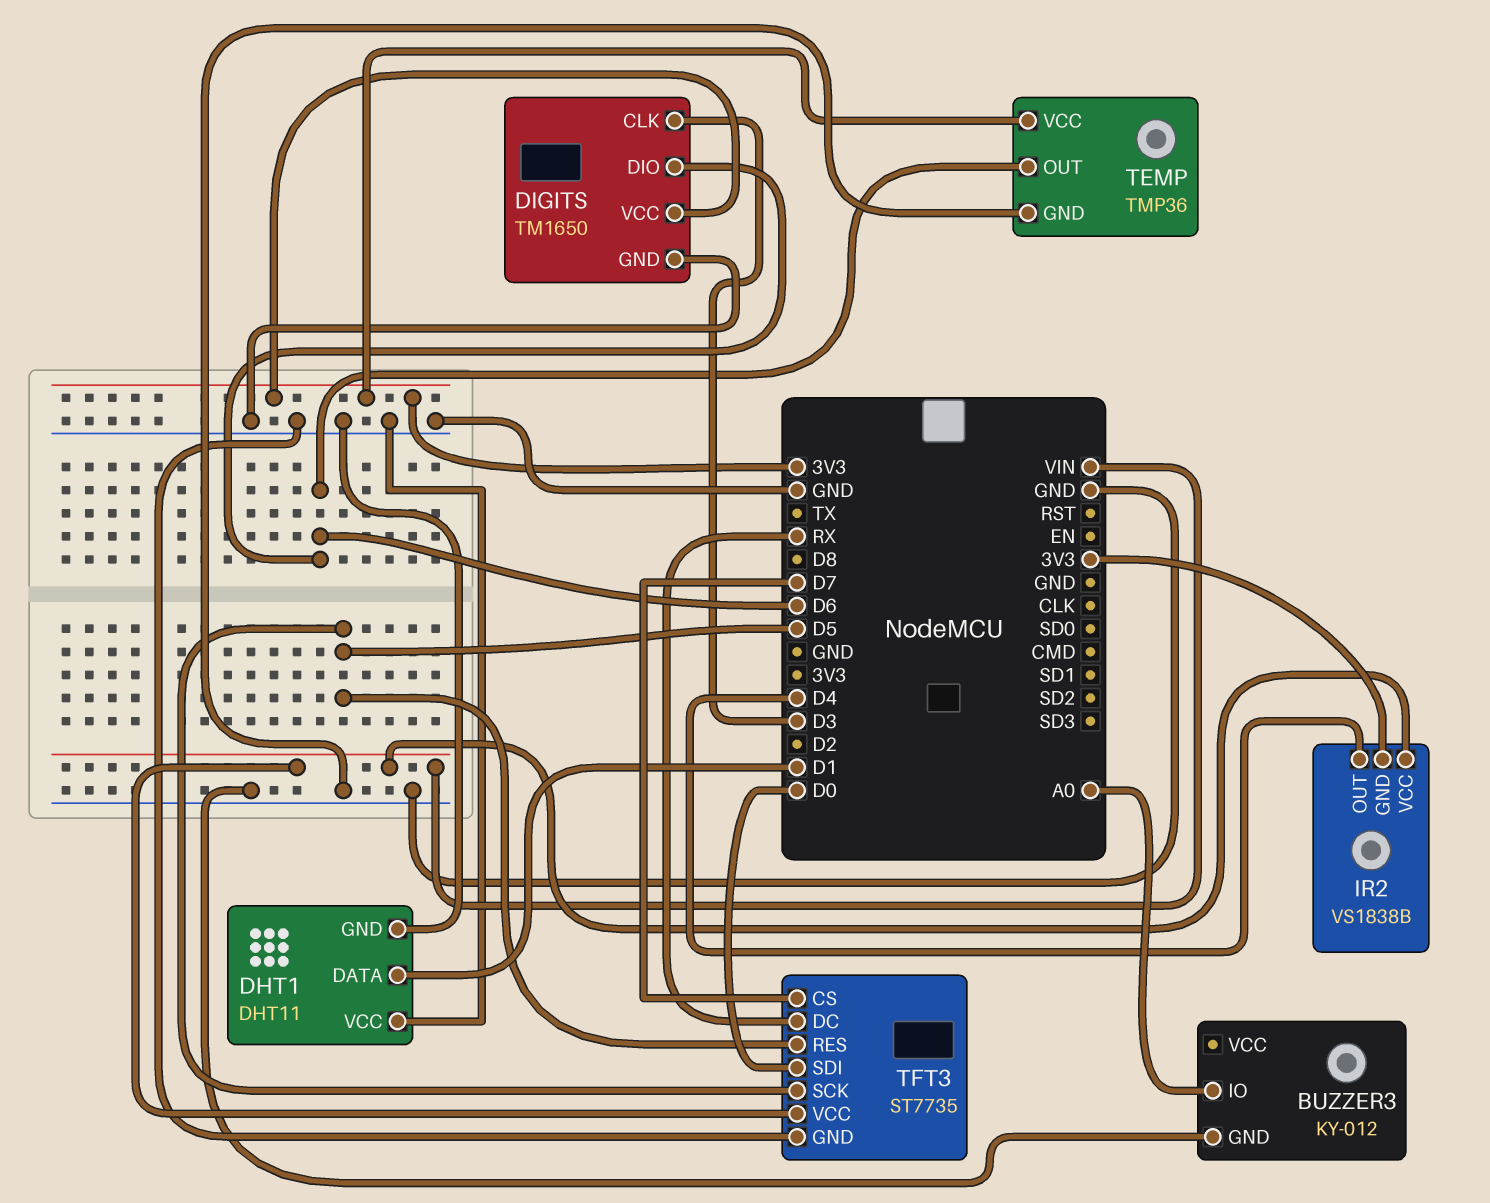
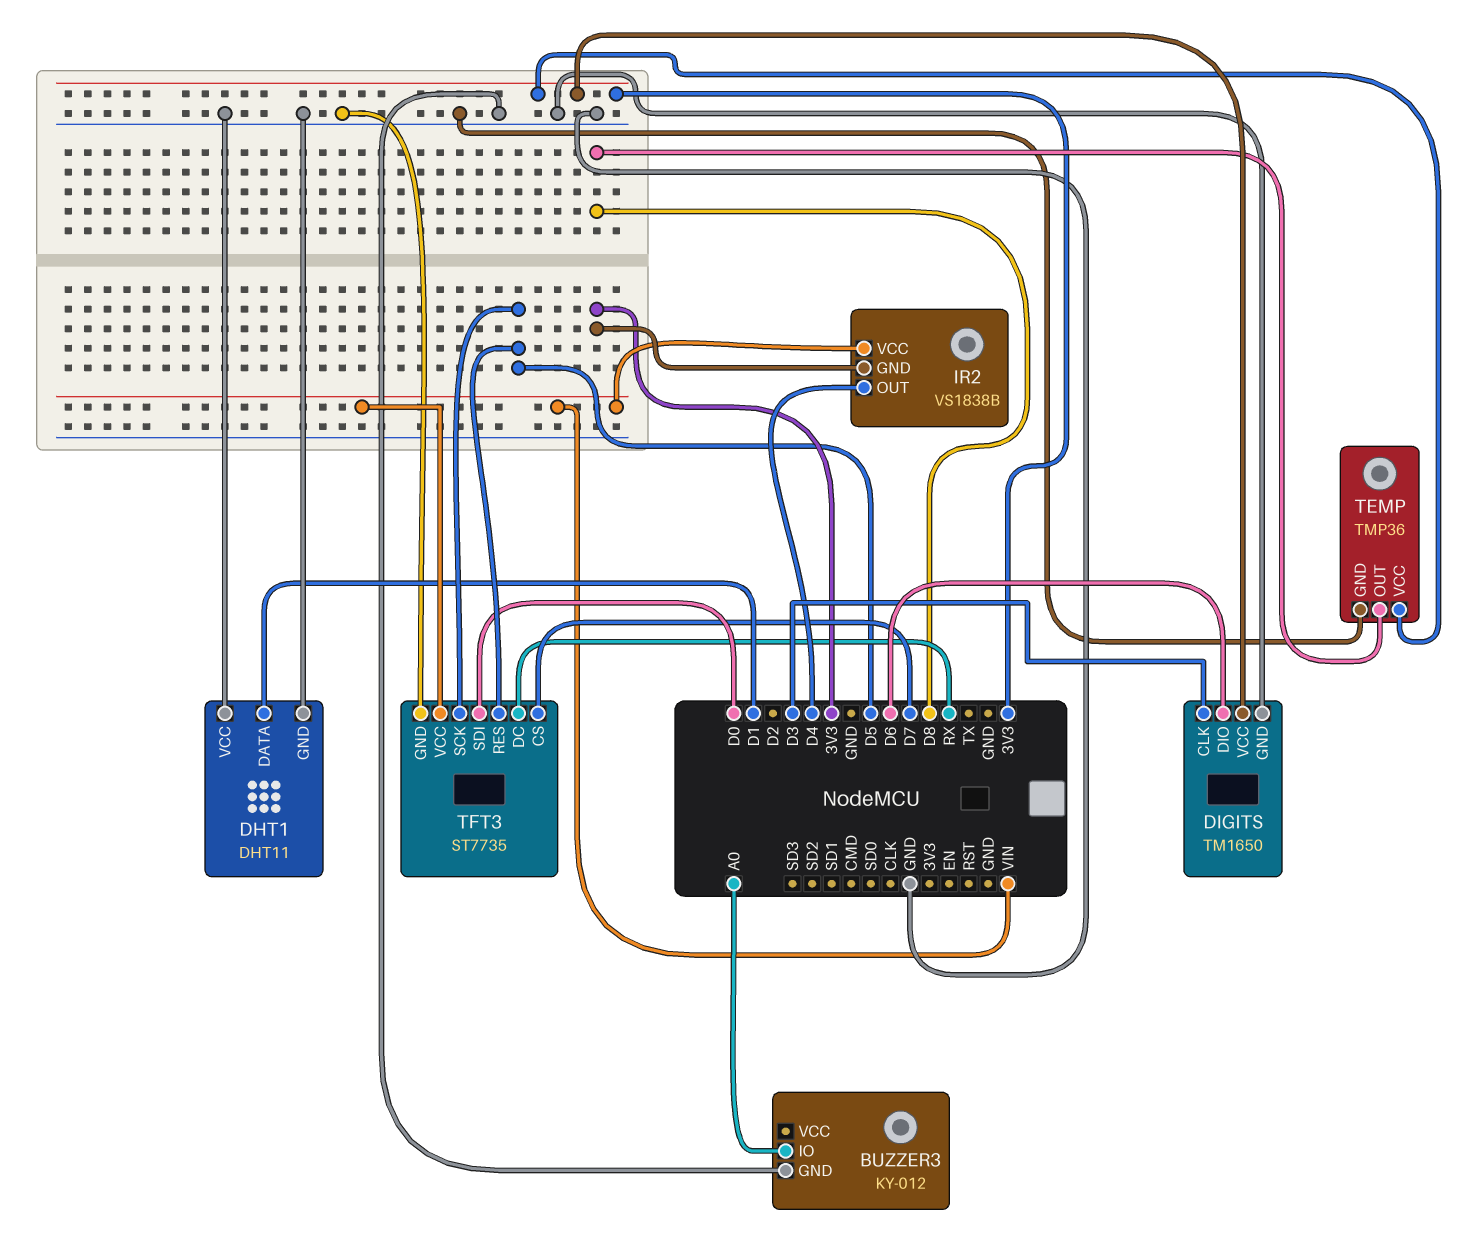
TEMP pin OUT: D6 -> D8

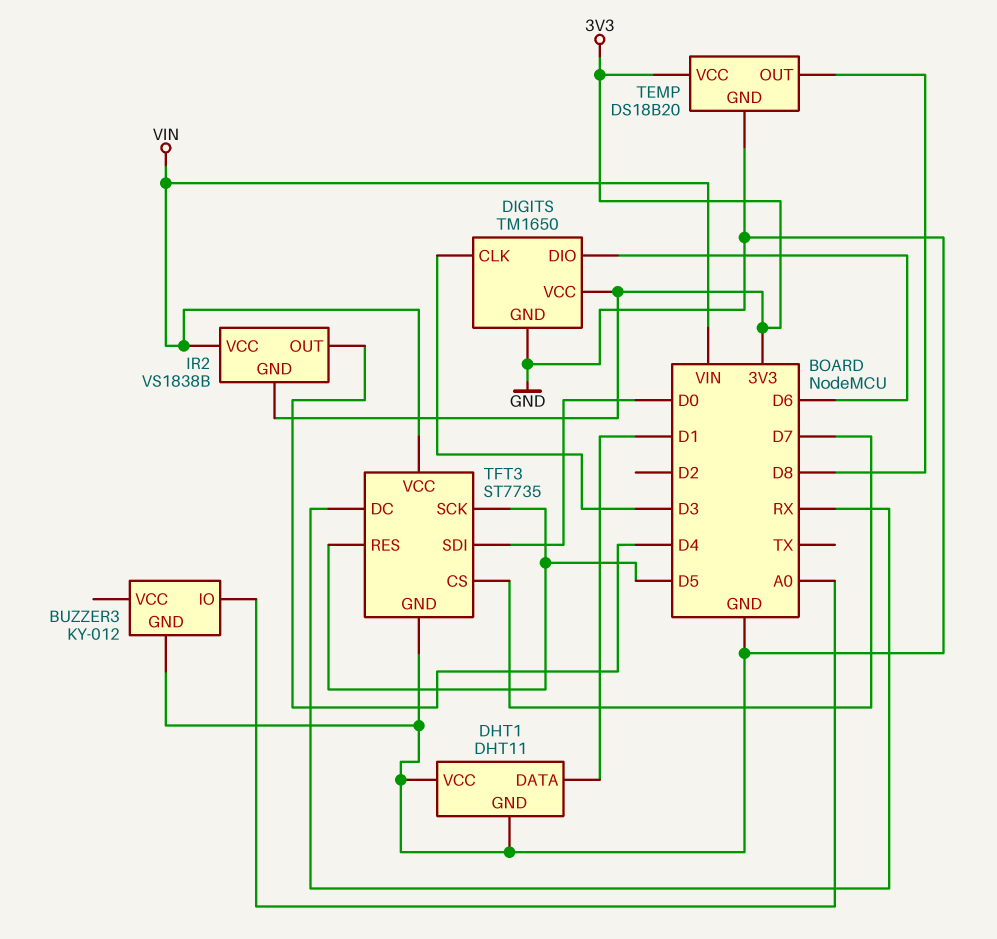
TEMP: TMP36 -> DS18B20

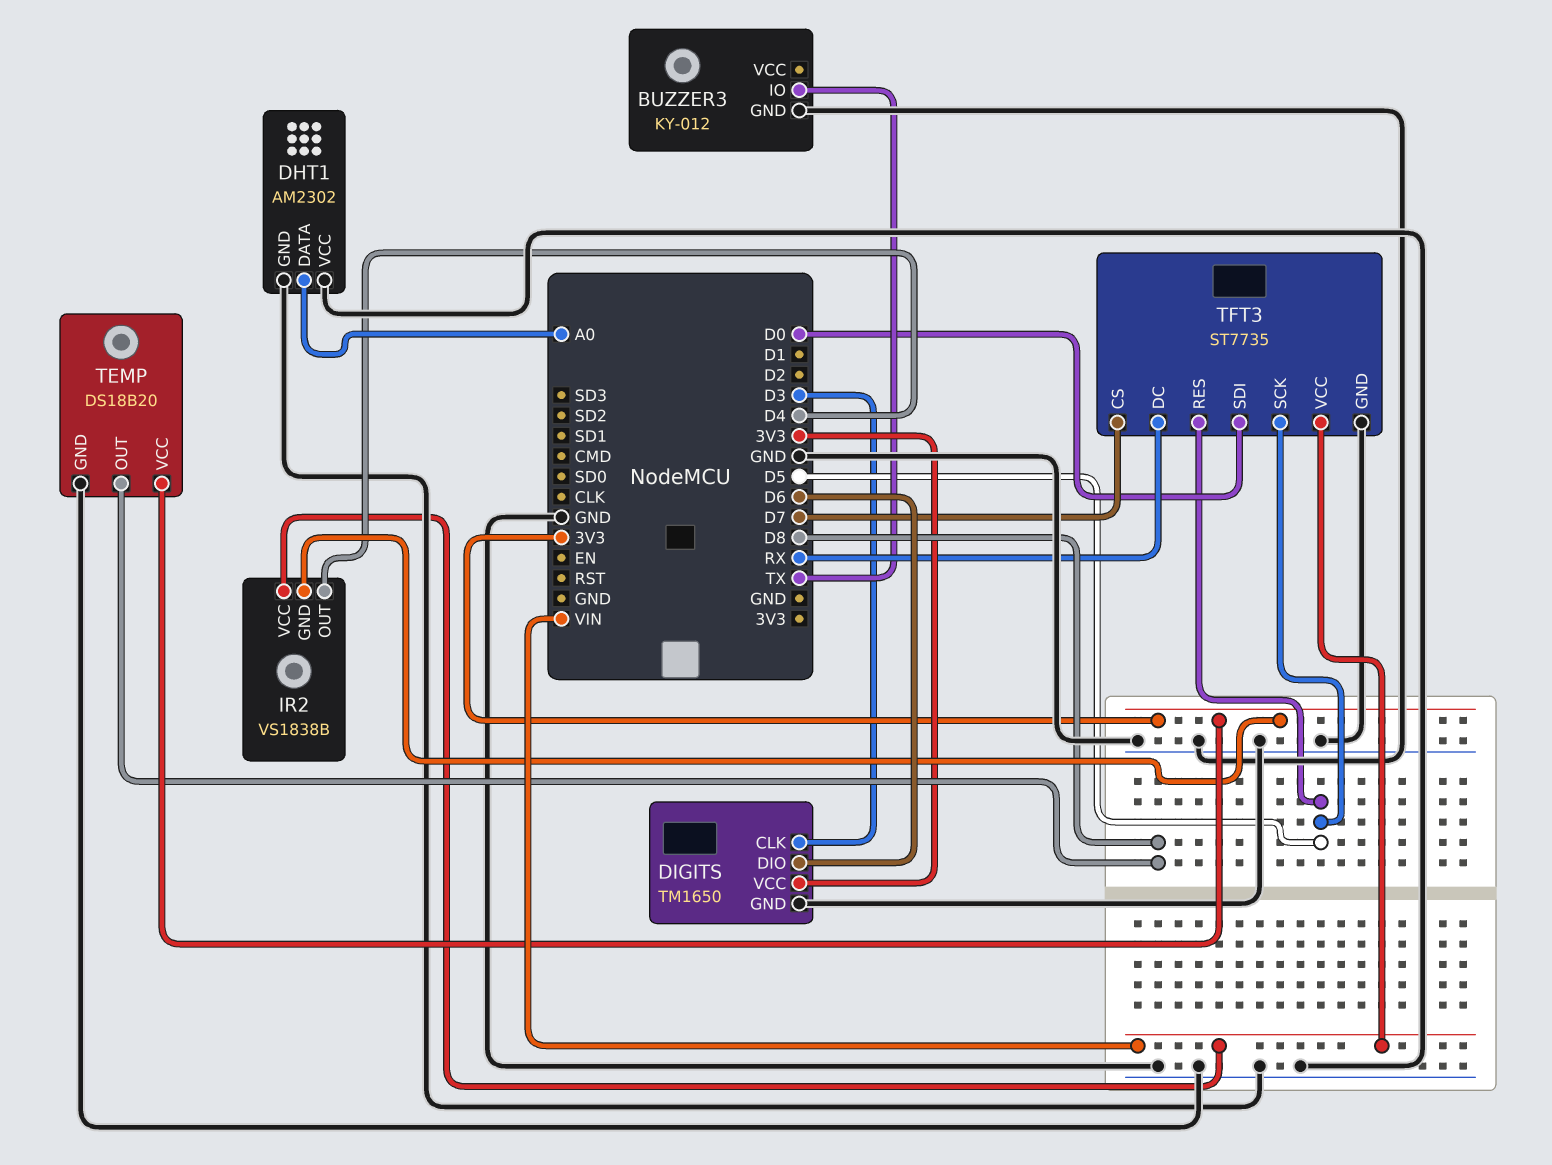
BUZZER3 pin IO: A0 -> TX
DHT1: DHT11 -> AM2302
DHT1 pin DATA: D1 -> A0

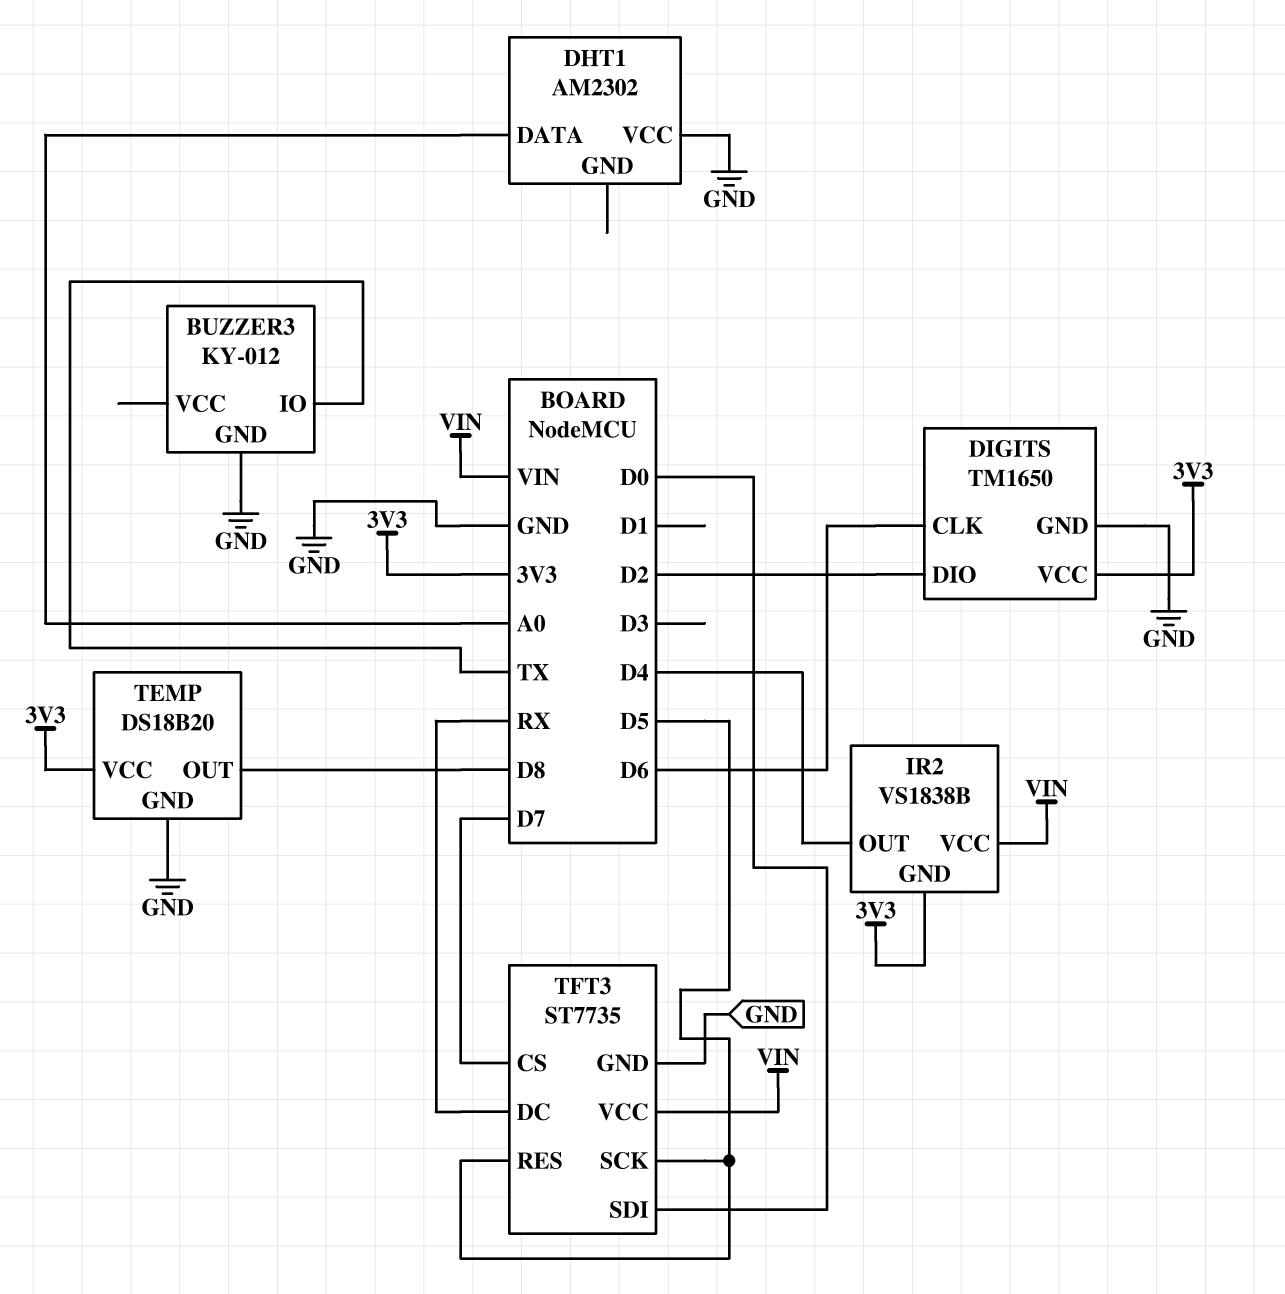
DHT1 pin GND: GND -> none
DIGITS pin CLK: D3 -> D6
DIGITS pin DIO: D6 -> D2

